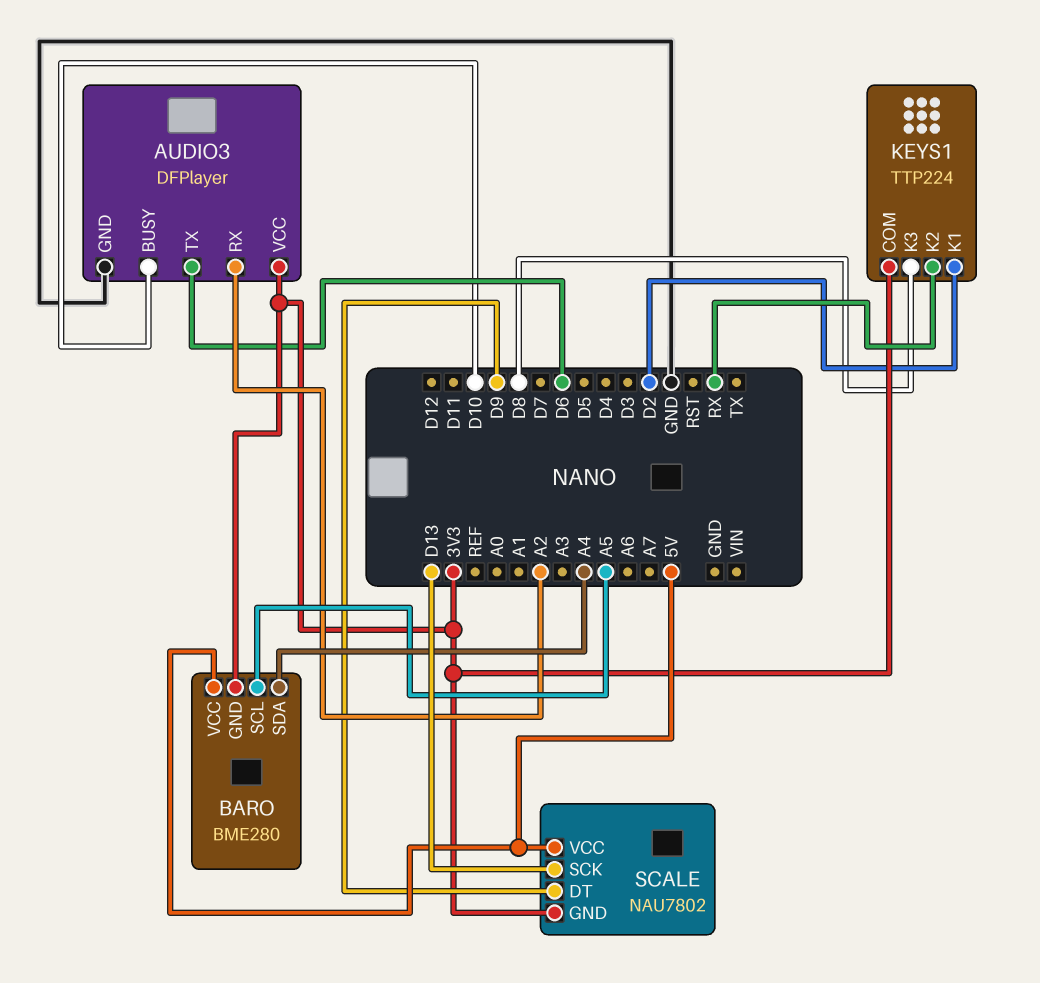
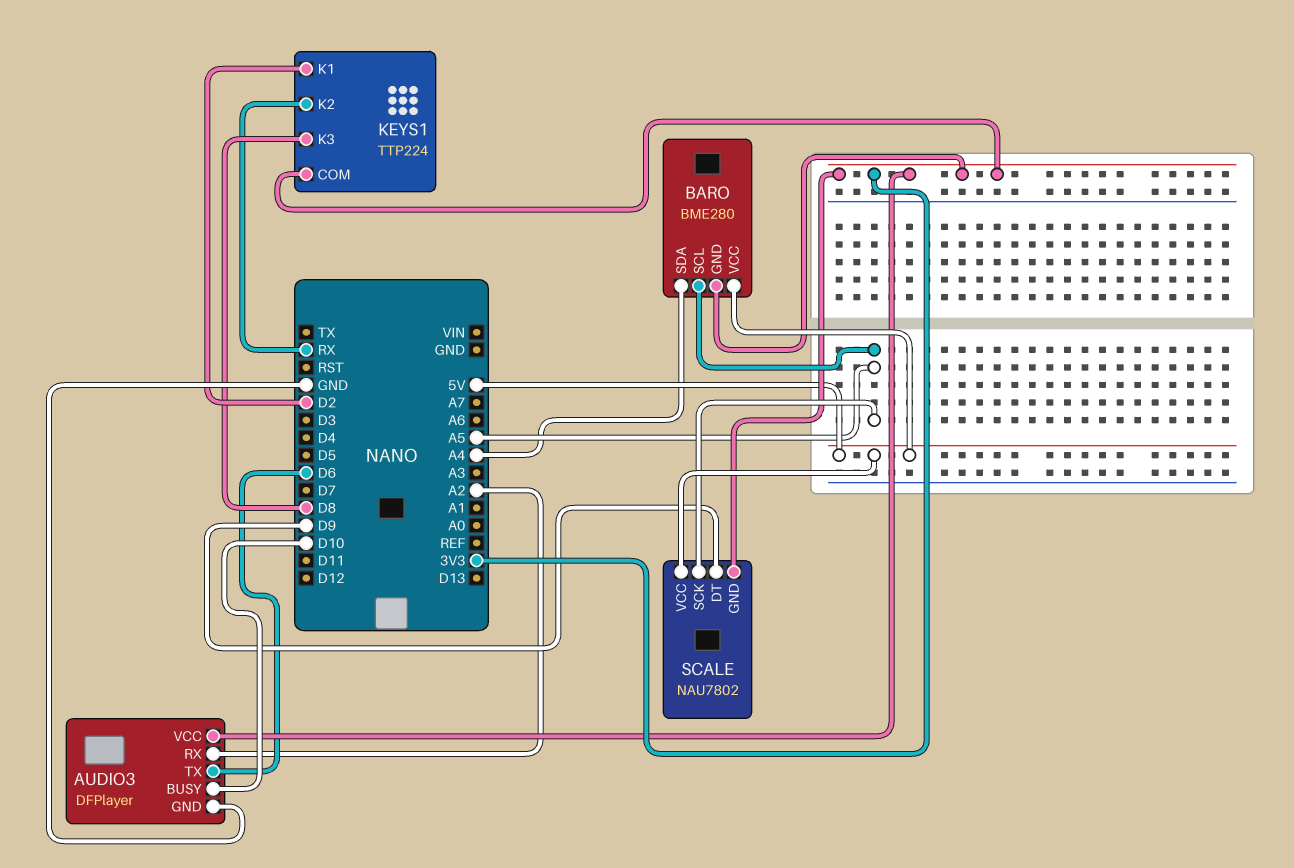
SCALE pin SCK: D13 -> A5

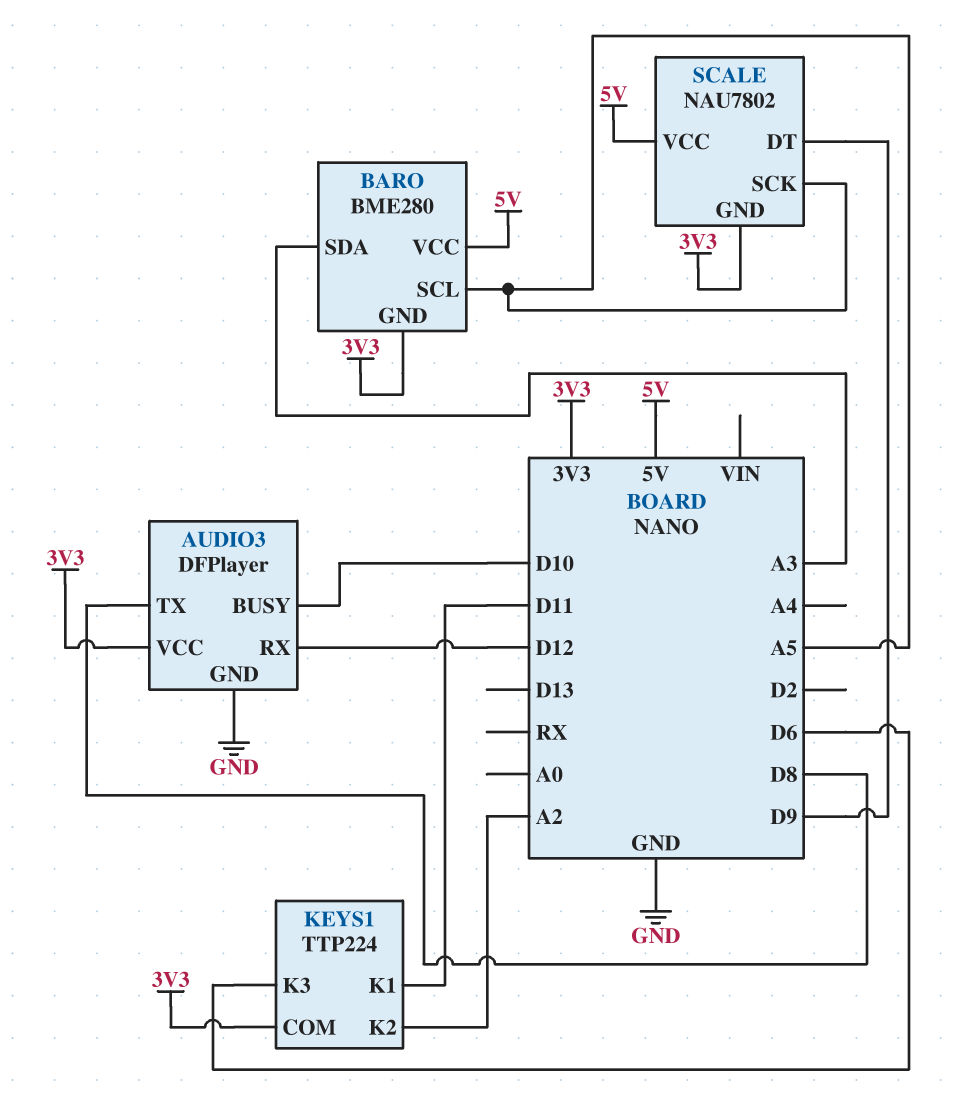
AUDIO3 pin RX: A2 -> D12
AUDIO3 pin TX: D6 -> D8
BARO pin SDA: A4 -> A3
KEYS1 pin K1: D2 -> D11
KEYS1 pin K2: RX -> A2
KEYS1 pin K3: D8 -> D6

